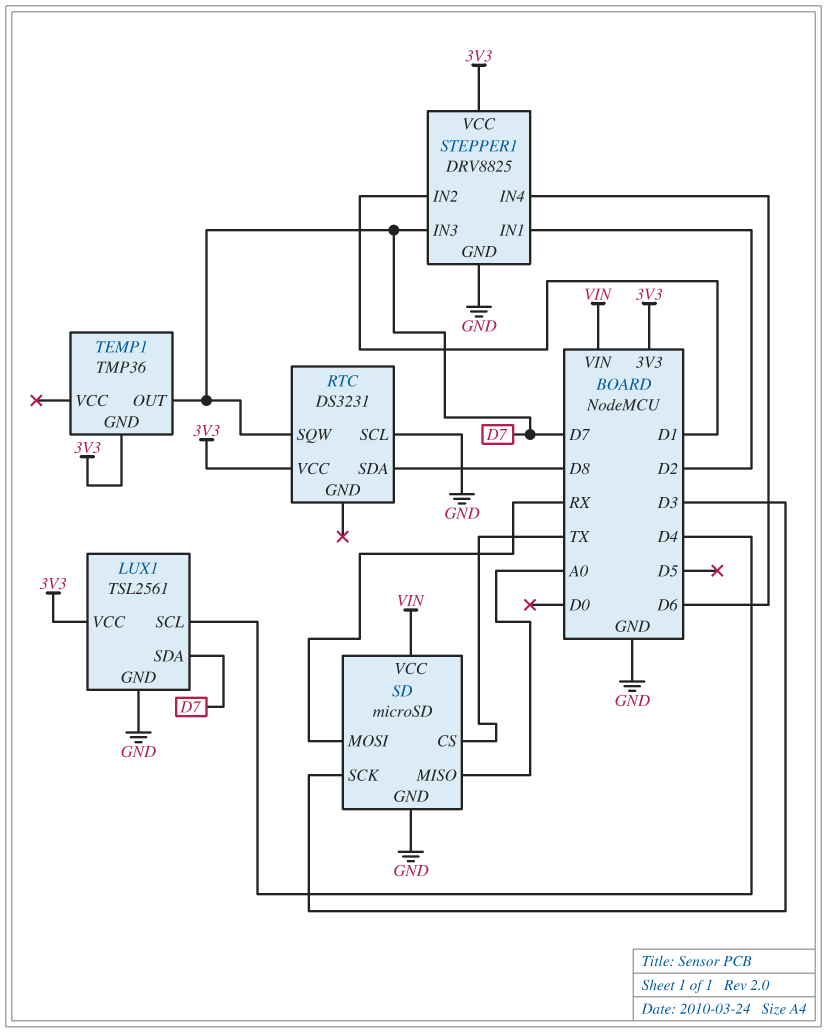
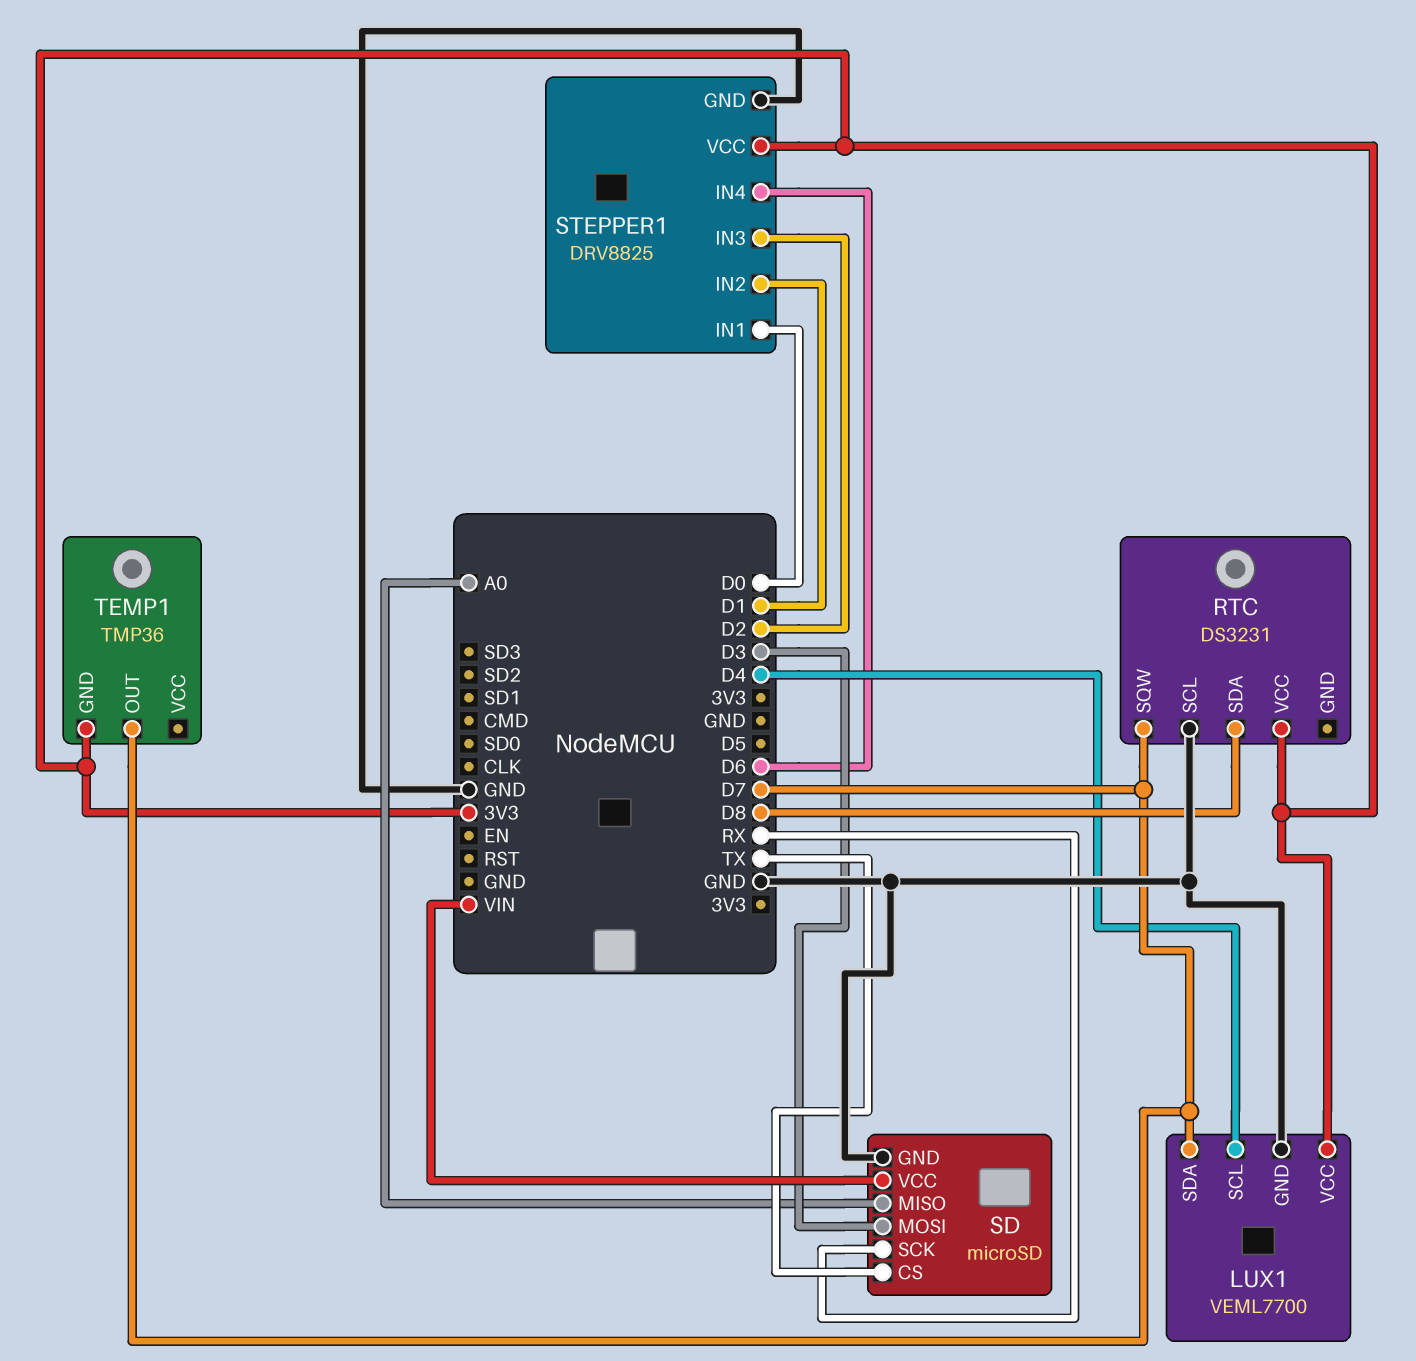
LUX1: TSL2561 -> VEML7700
SD pin MOSI: RX -> D3
SD pin SCK: D3 -> RX
STEPPER1 pin IN1: D2 -> D0
STEPPER1 pin IN3: D7 -> D2

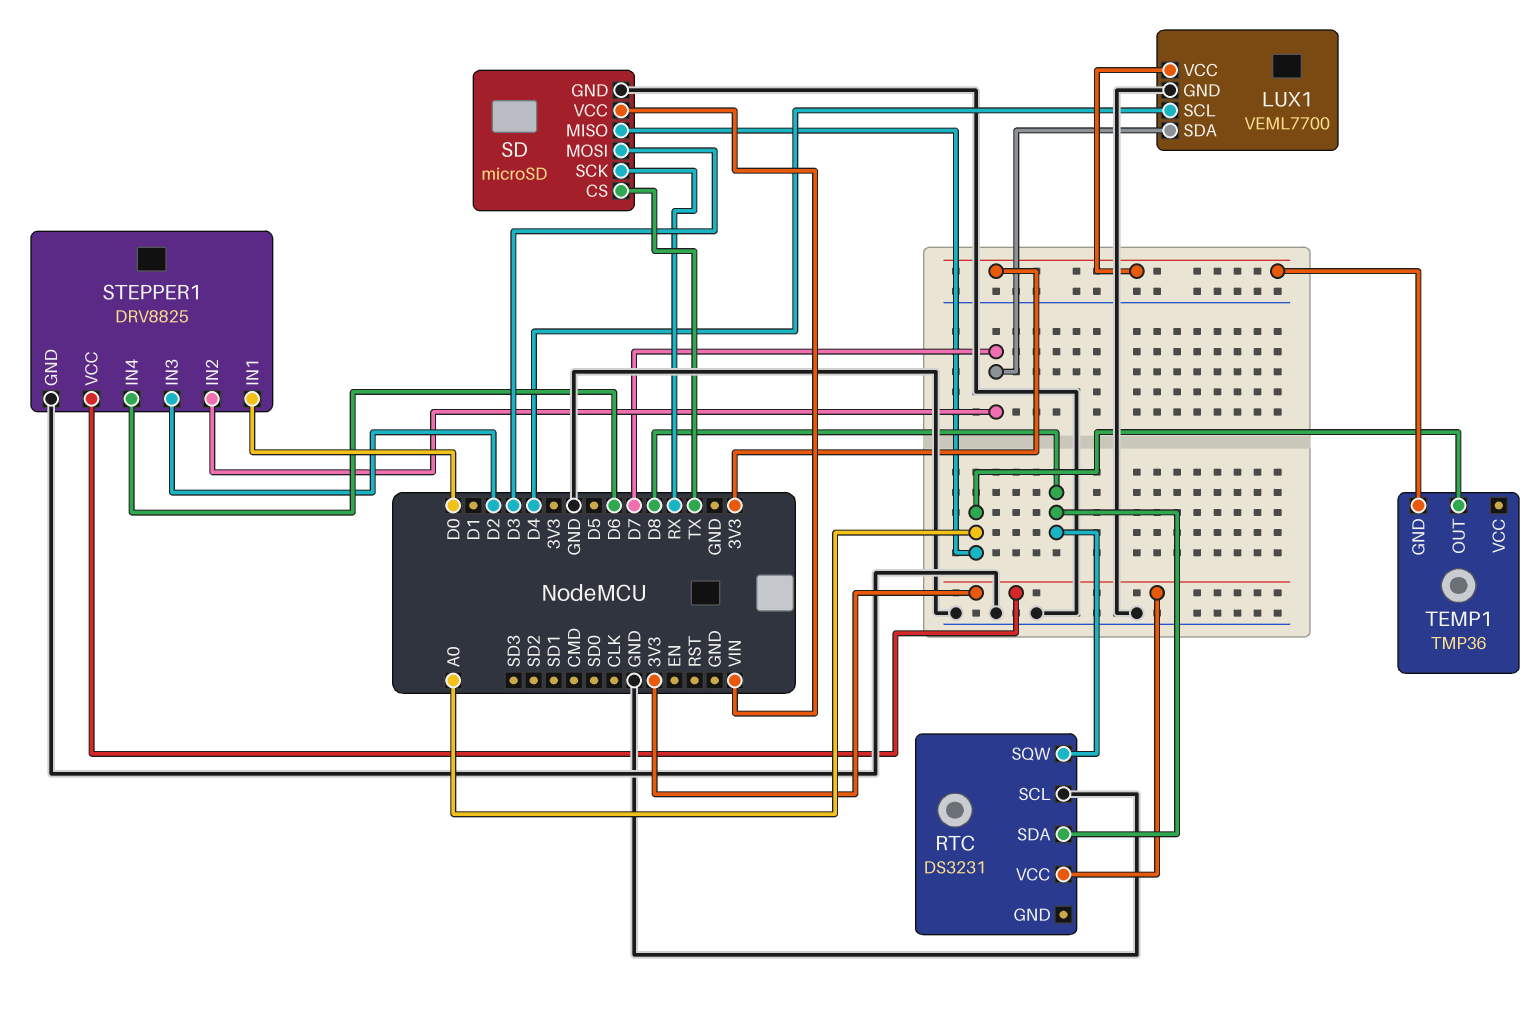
RTC pin SQW: D7 -> D8
STEPPER1 pin IN2: D1 -> D7
TEMP1 pin OUT: D7 -> A0

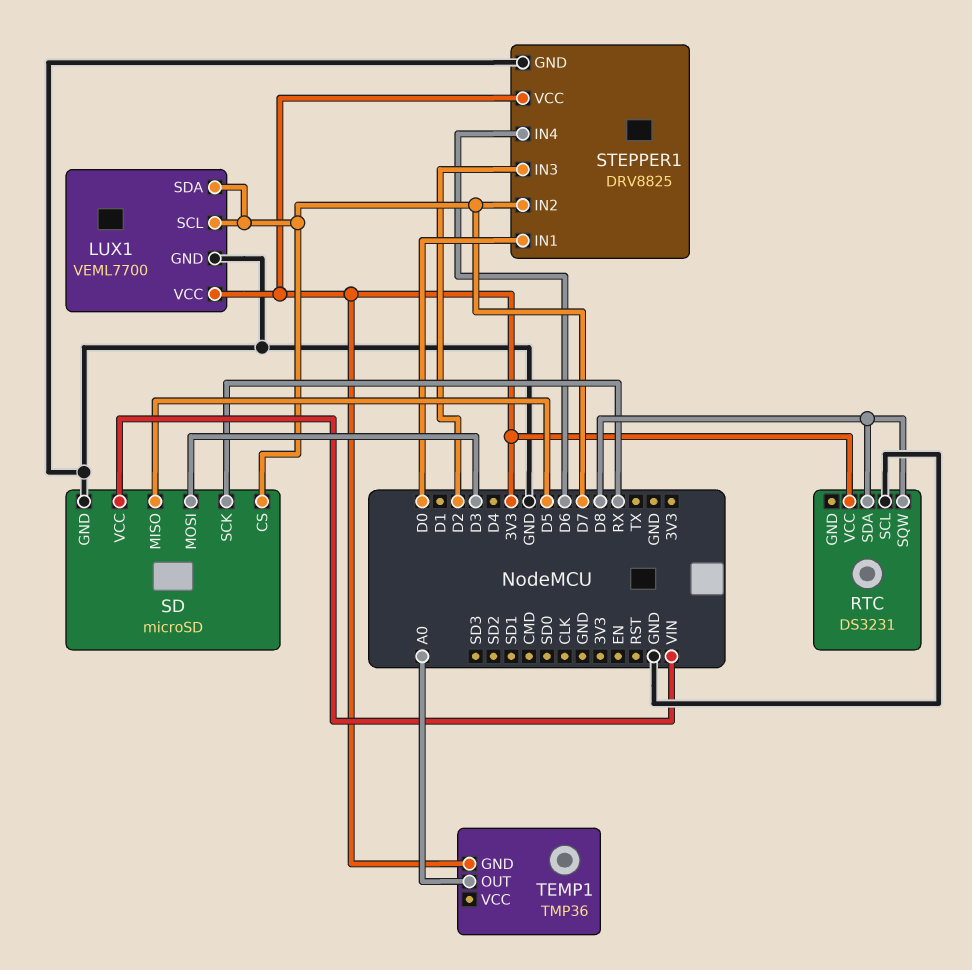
LUX1 pin SCL: D4 -> D7
SD pin CS: TX -> D7
SD pin MISO: A0 -> D5

